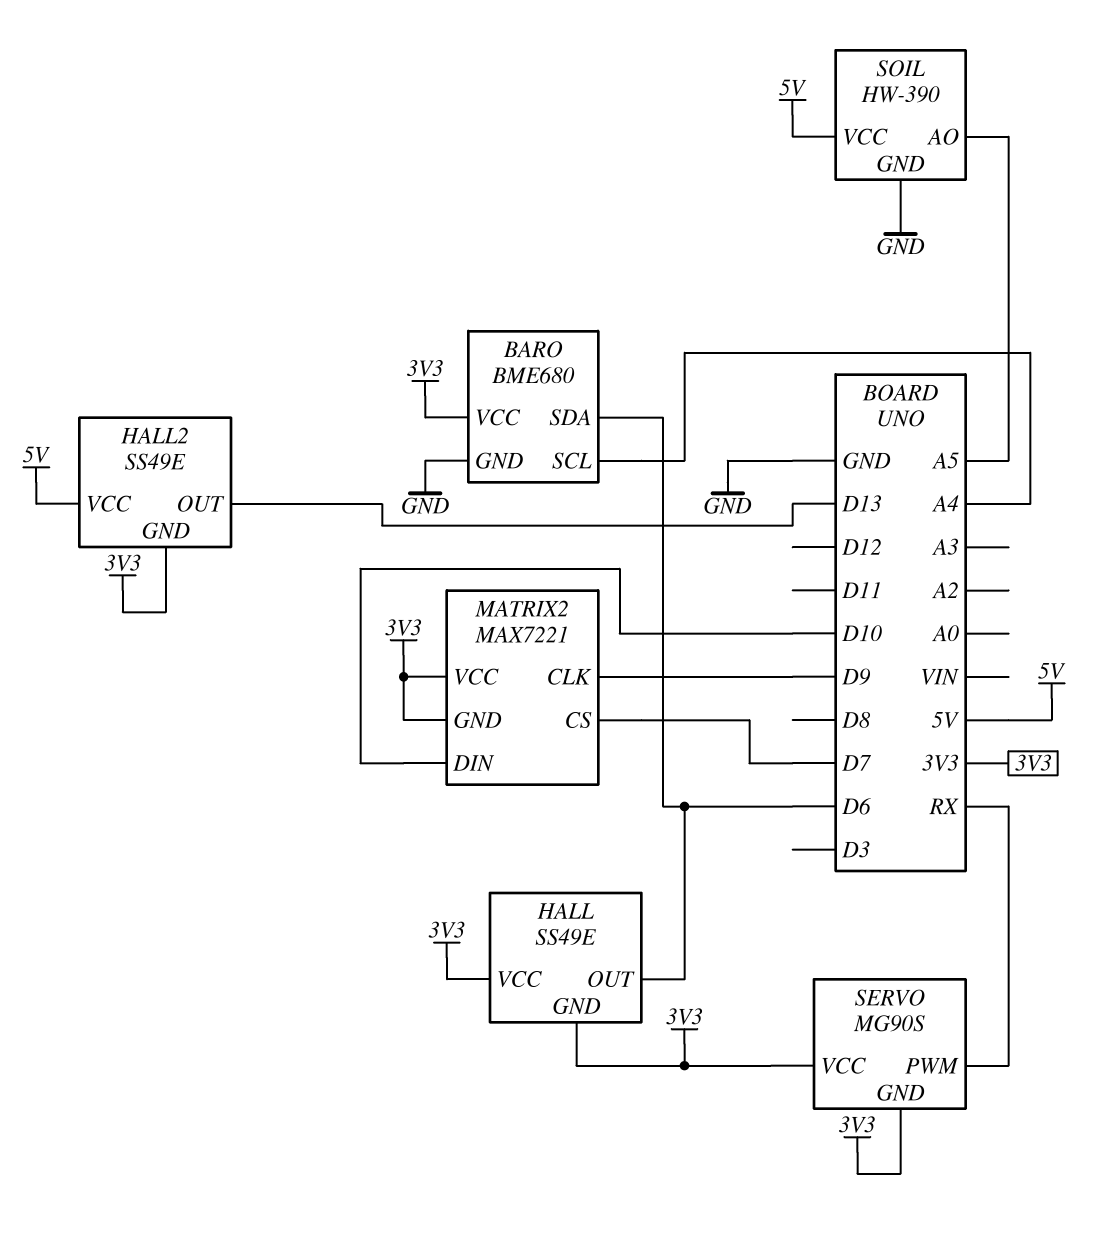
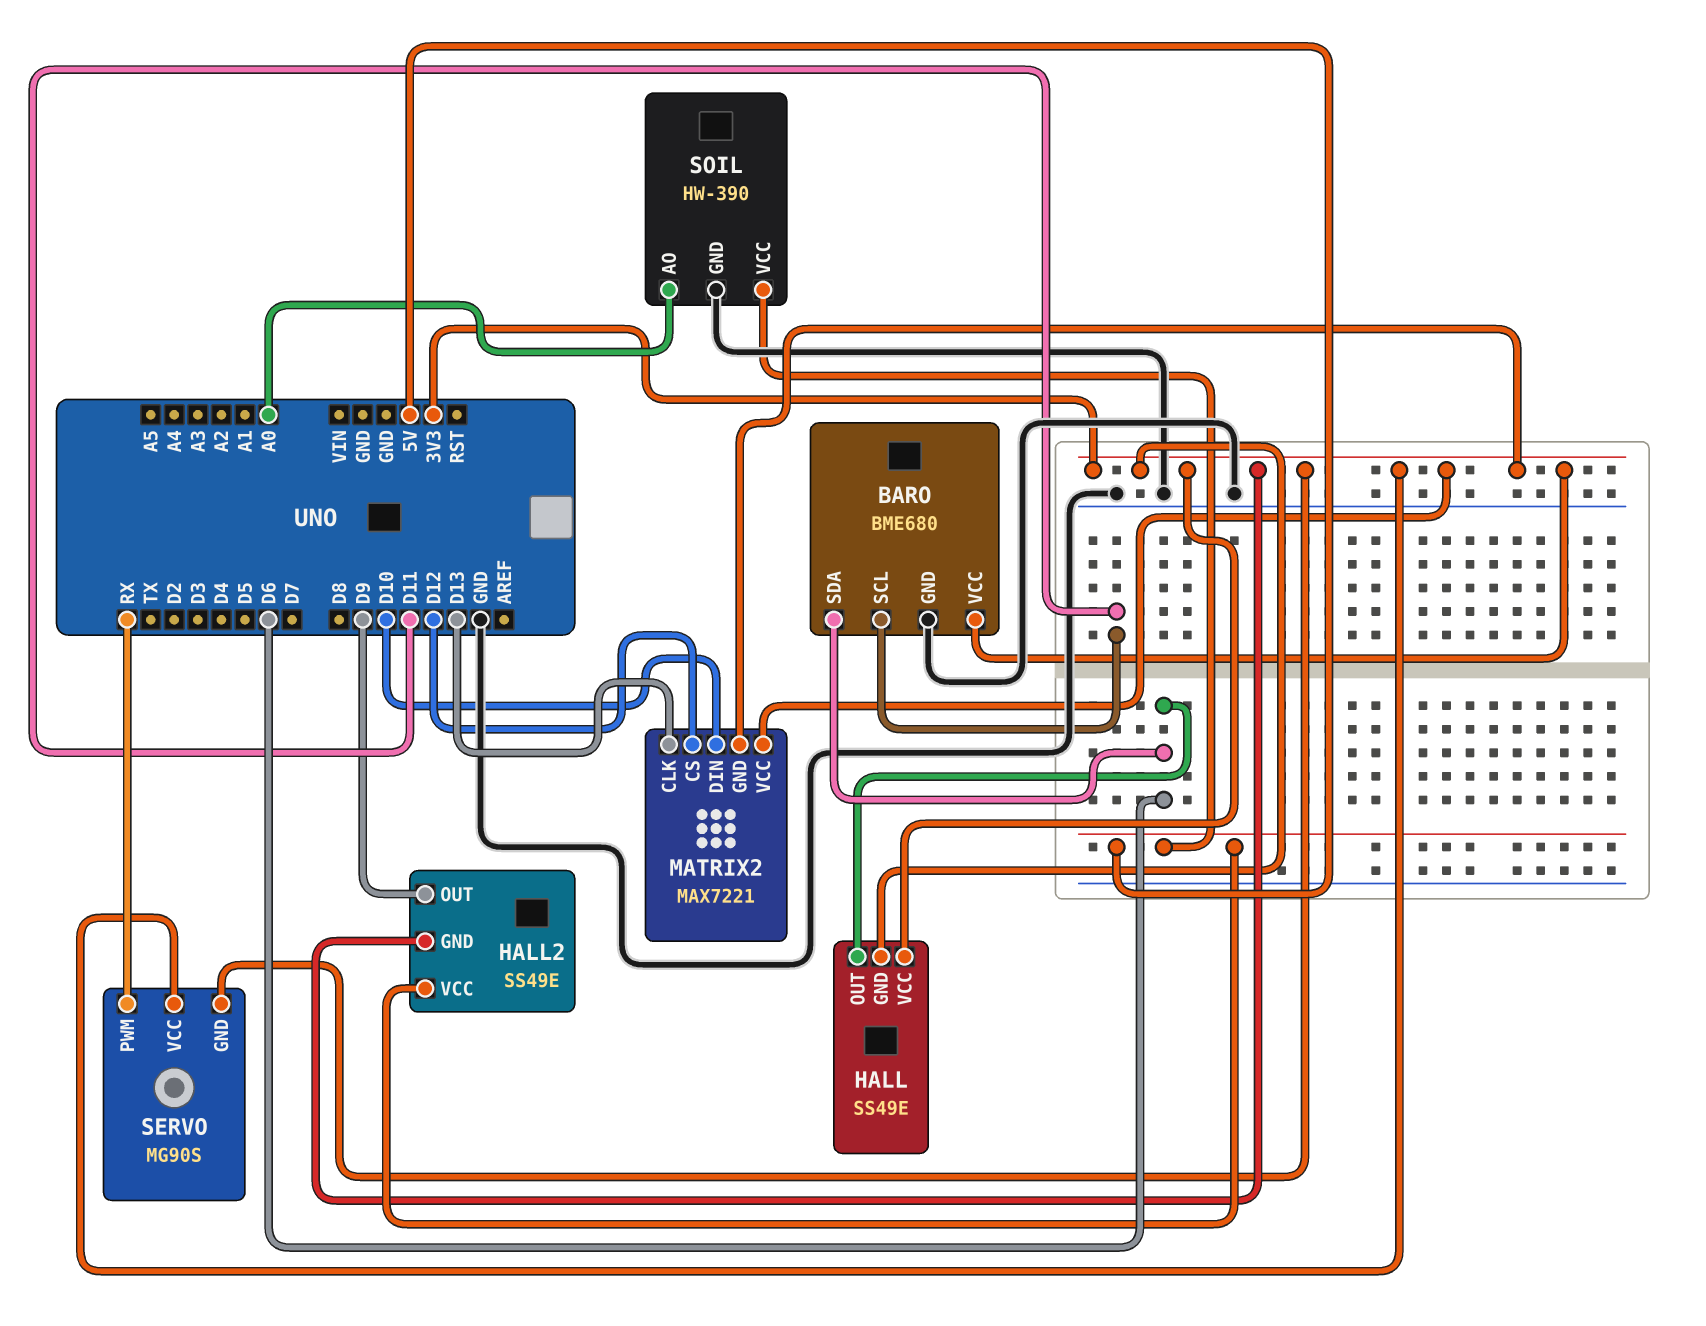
BARO pin SCL: A4 -> D11
HALL2 pin OUT: D13 -> D9
MATRIX2 pin CLK: D9 -> D13
MATRIX2 pin CS: D7 -> D12
SOIL pin AO: A5 -> A0

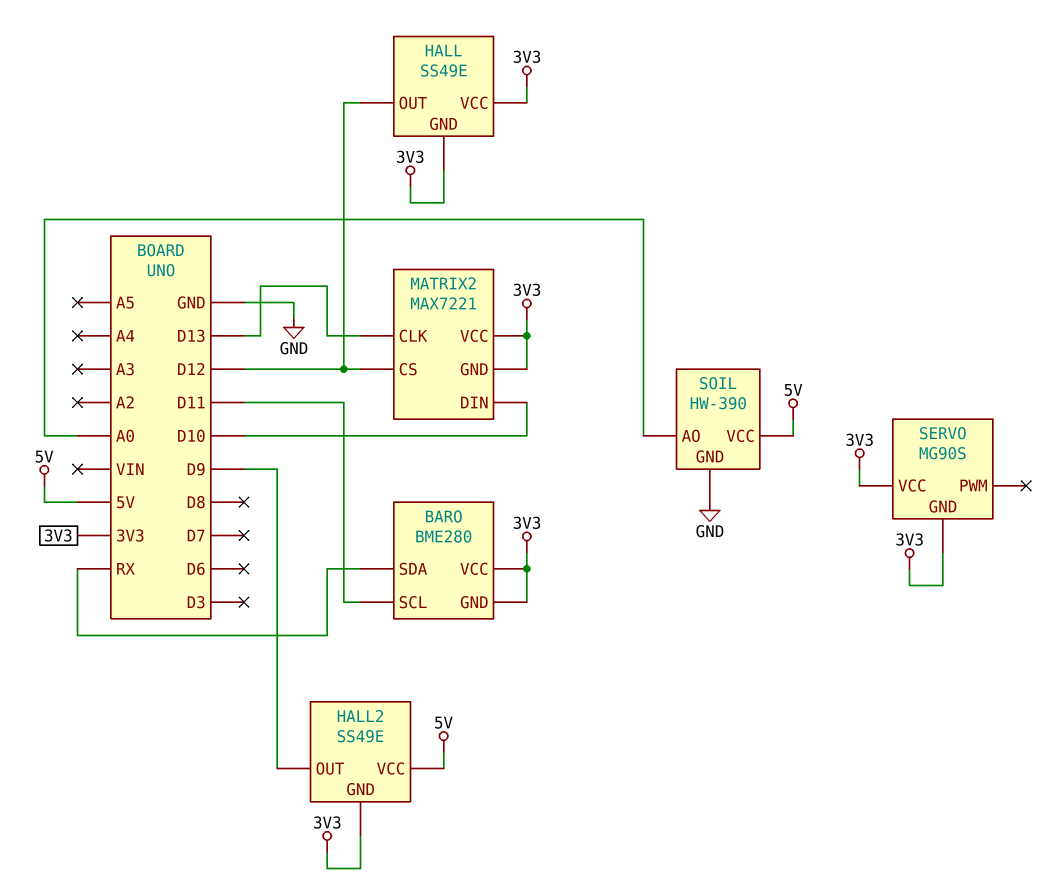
BARO: BME680 -> BME280
BARO pin GND: GND -> 3V3
BARO pin SDA: D6 -> RX
HALL pin OUT: D6 -> D12
SERVO pin PWM: RX -> none

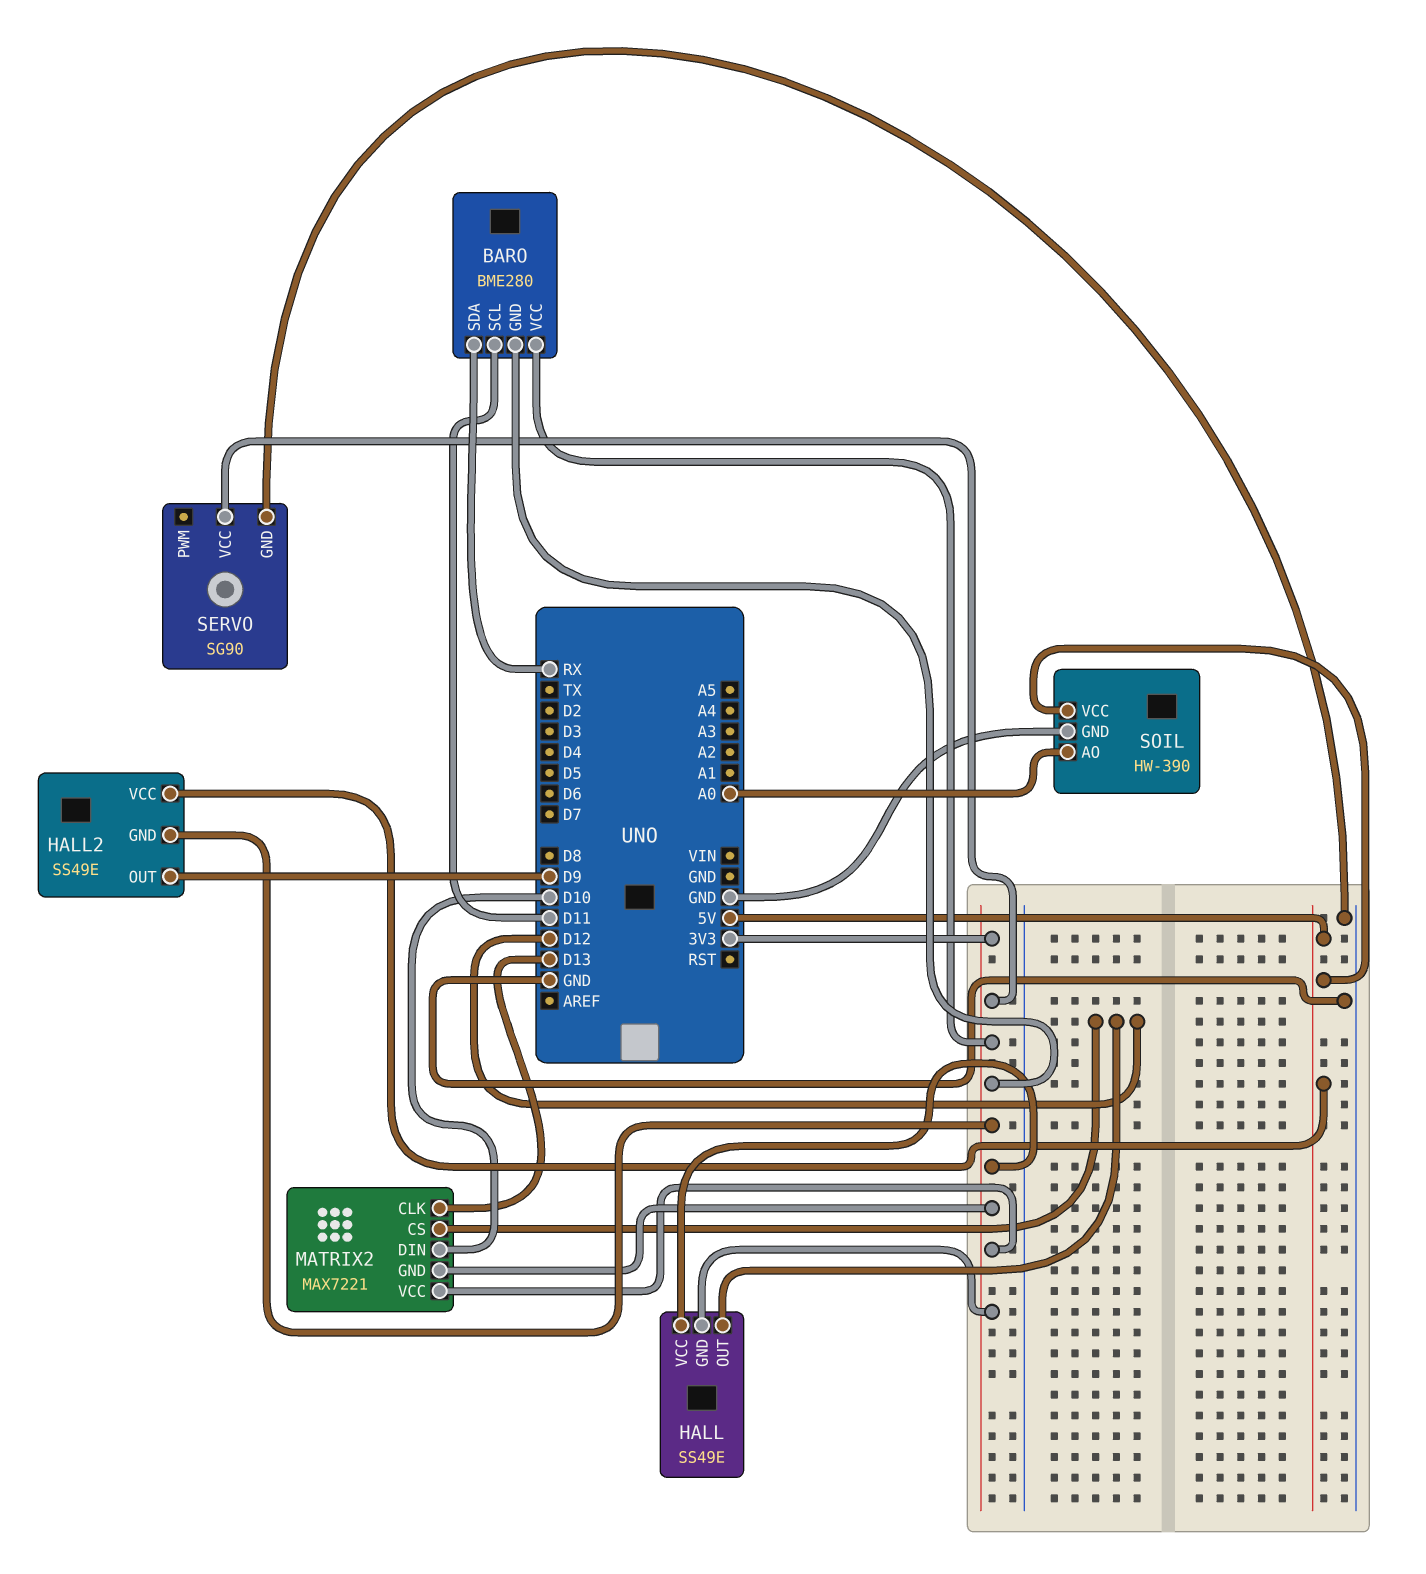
SERVO: MG90S -> SG90
SERVO pin GND: 3V3 -> GND

